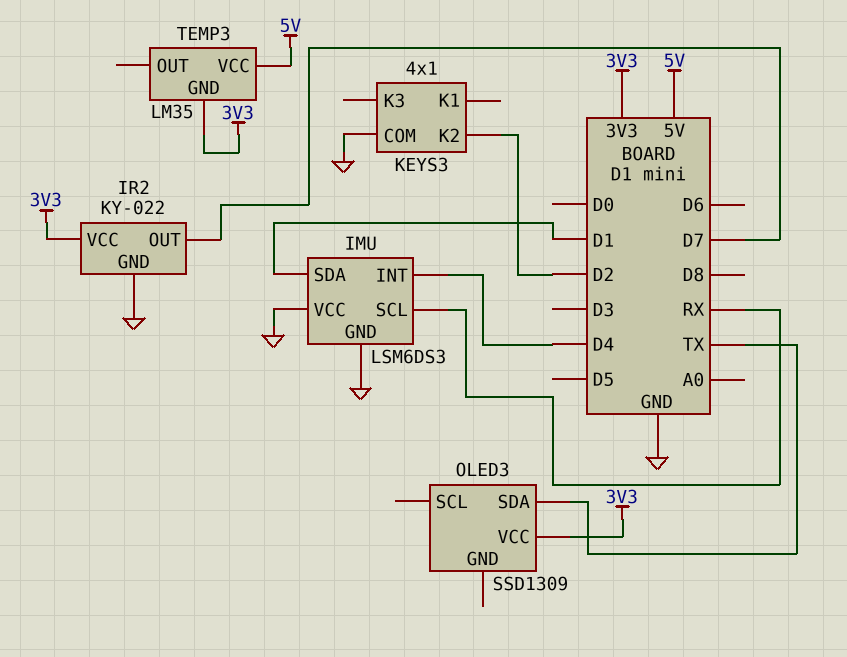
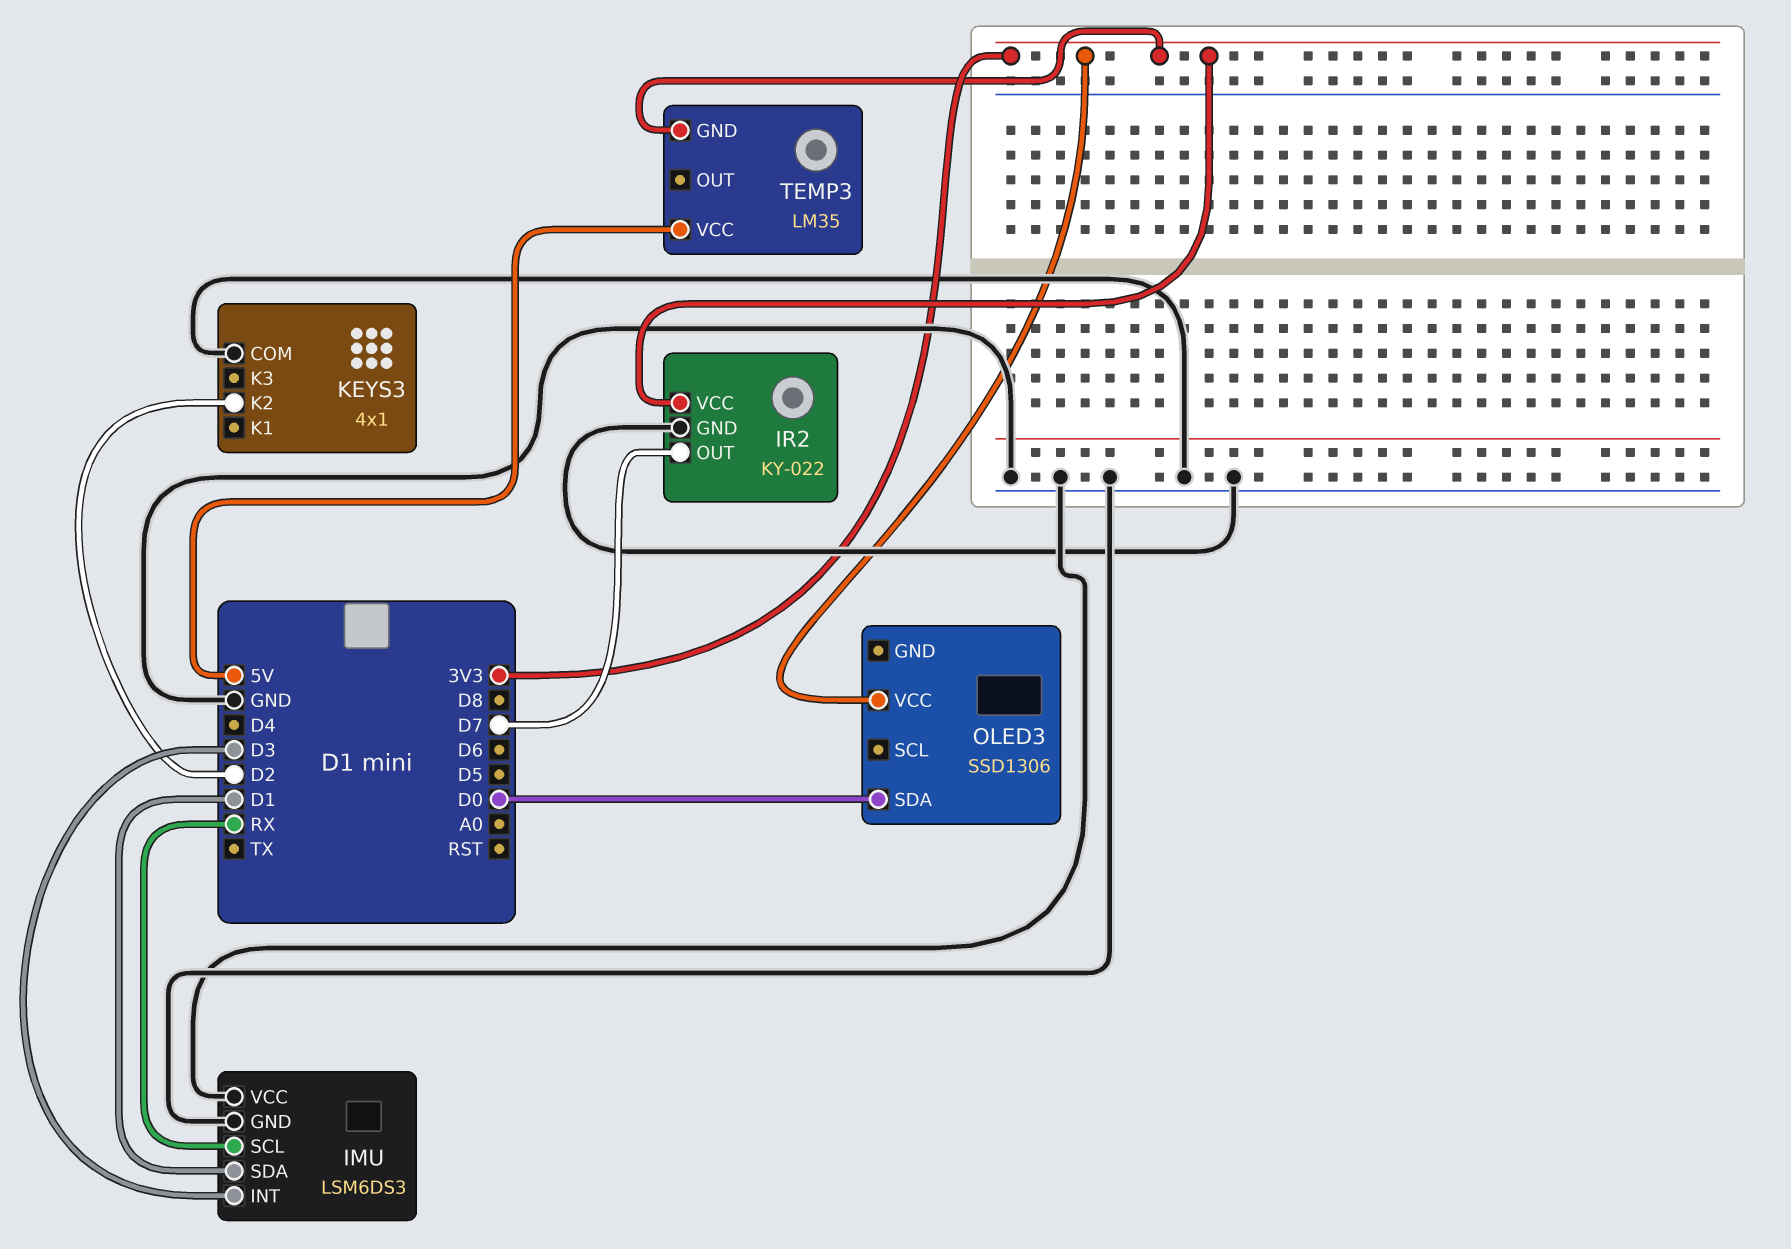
IMU pin INT: D4 -> D3
OLED3: SSD1309 -> SSD1306
OLED3 pin SDA: TX -> D0

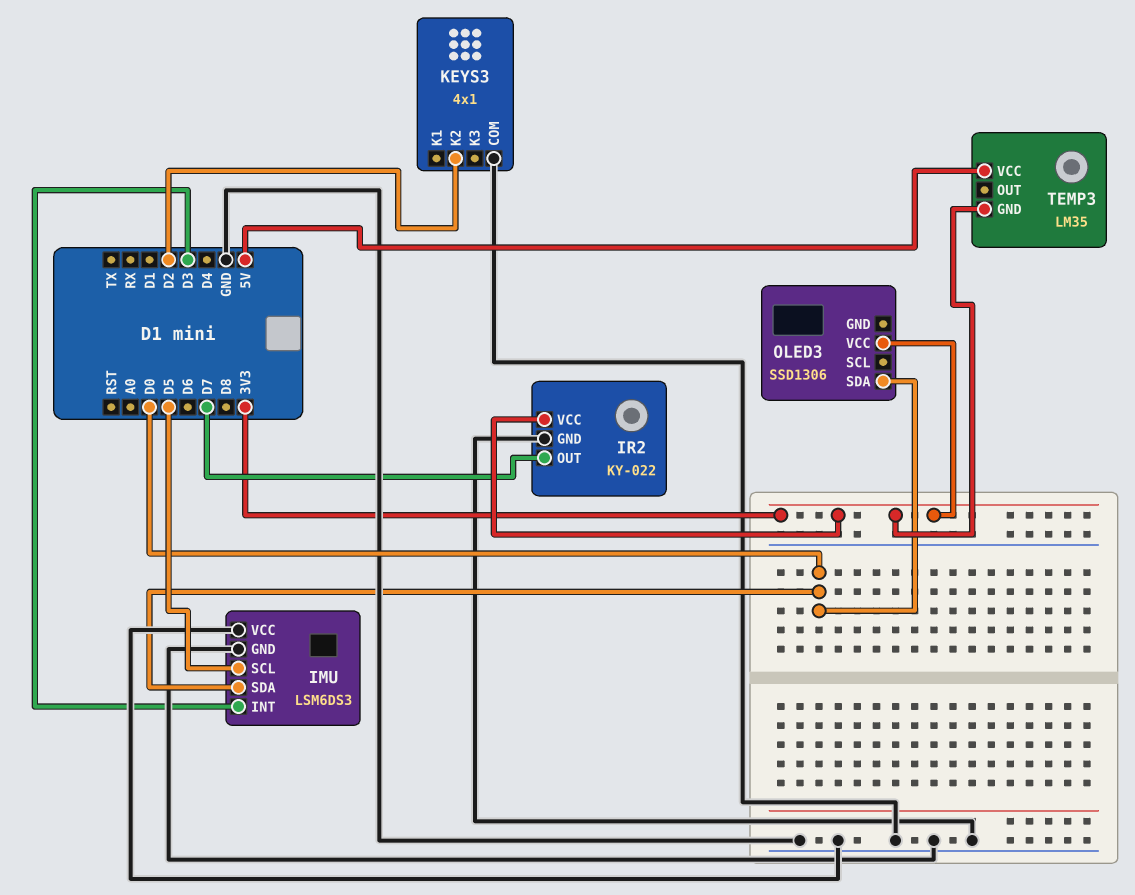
IMU pin SCL: RX -> D5
IMU pin SDA: D1 -> D0

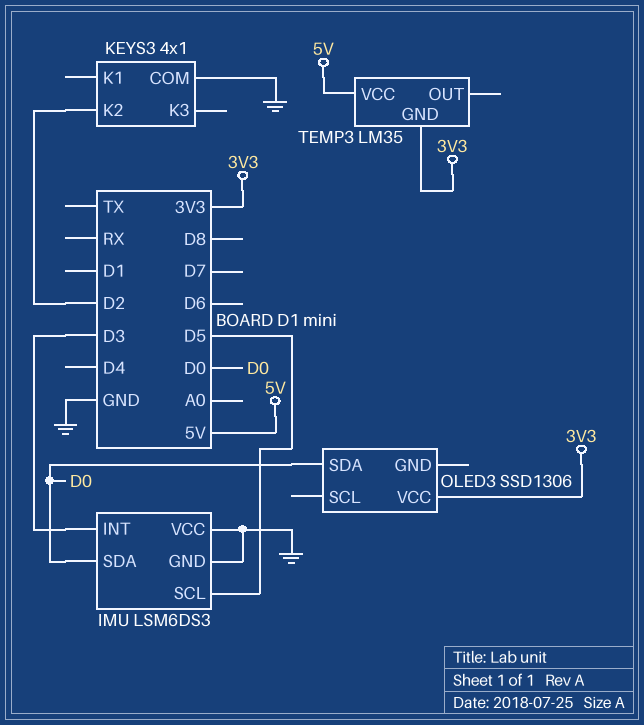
IR2: KY-022 -> none
IR2 pin GND: GND -> none
IR2 pin OUT: D7 -> none
IR2 pin VCC: 3V3 -> none

